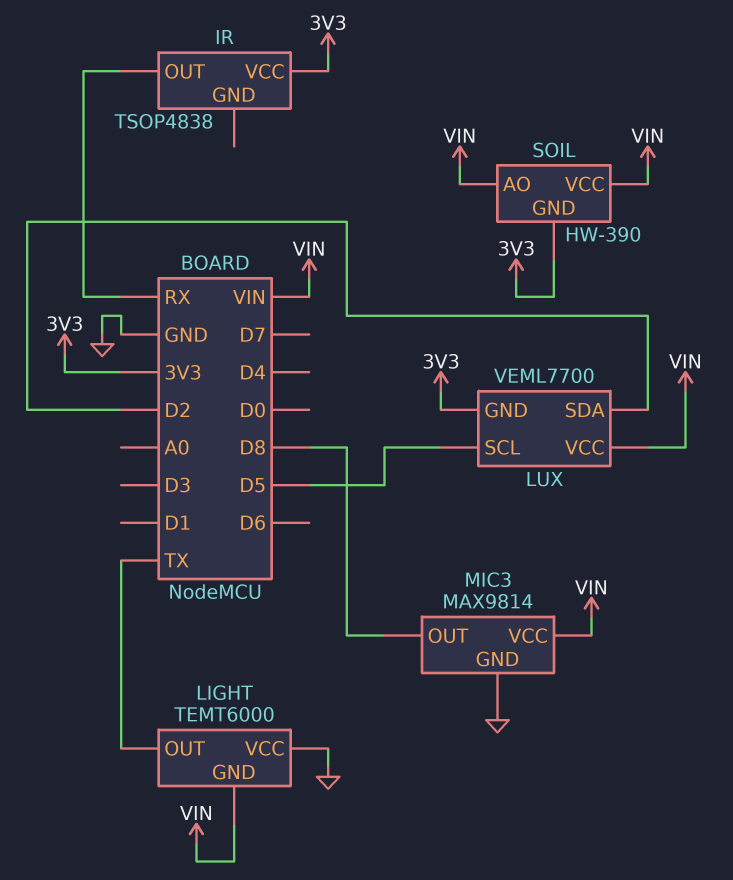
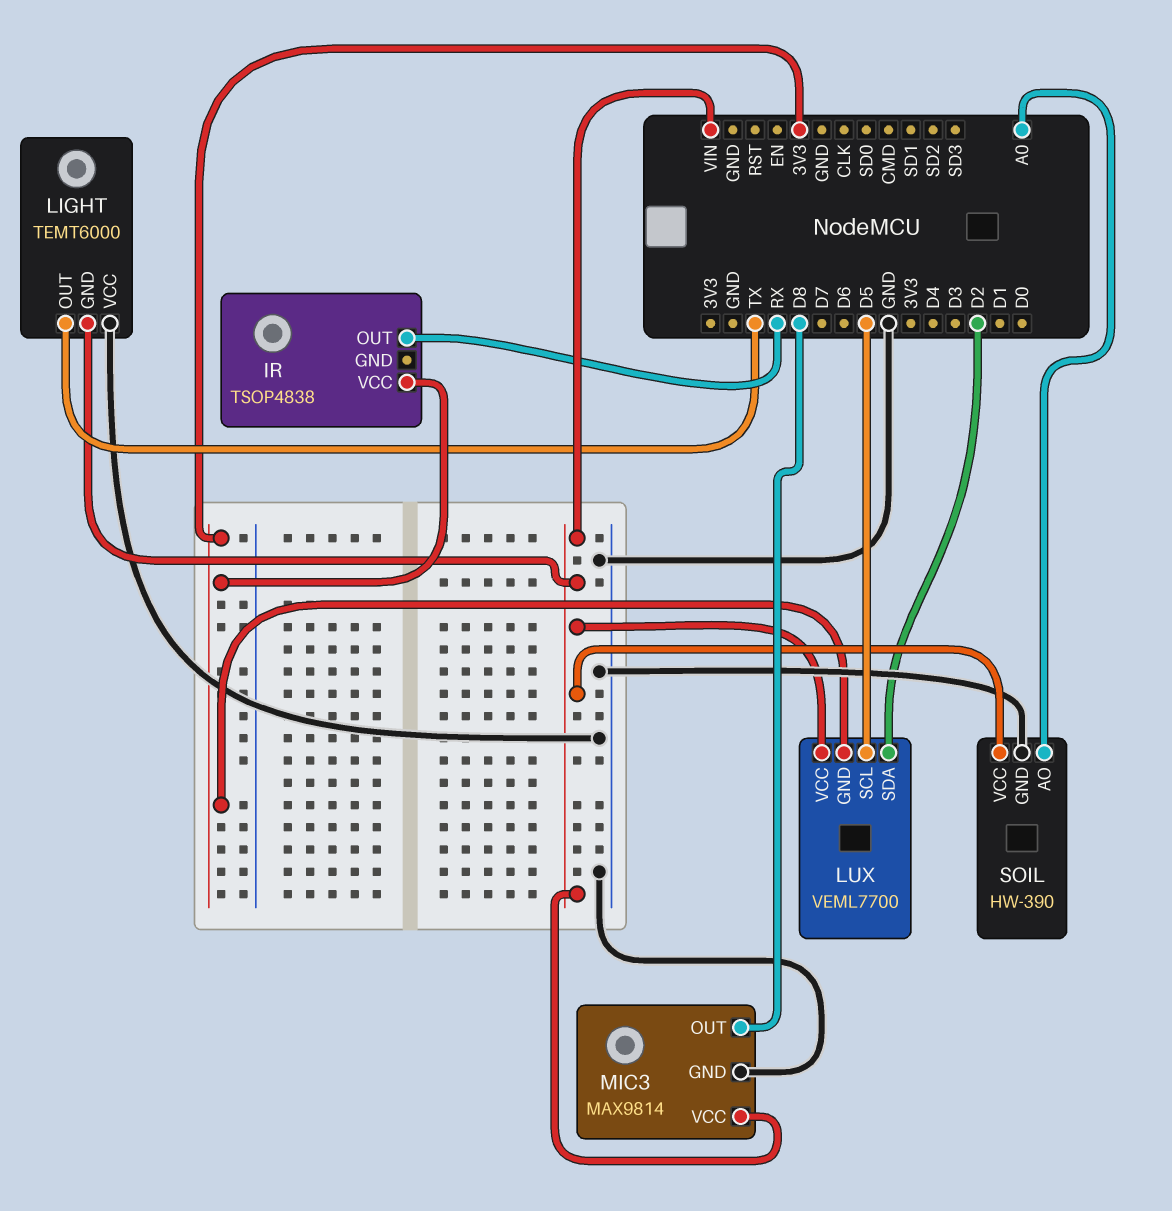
SOIL pin AO: VIN -> A0
SOIL pin GND: 3V3 -> GND

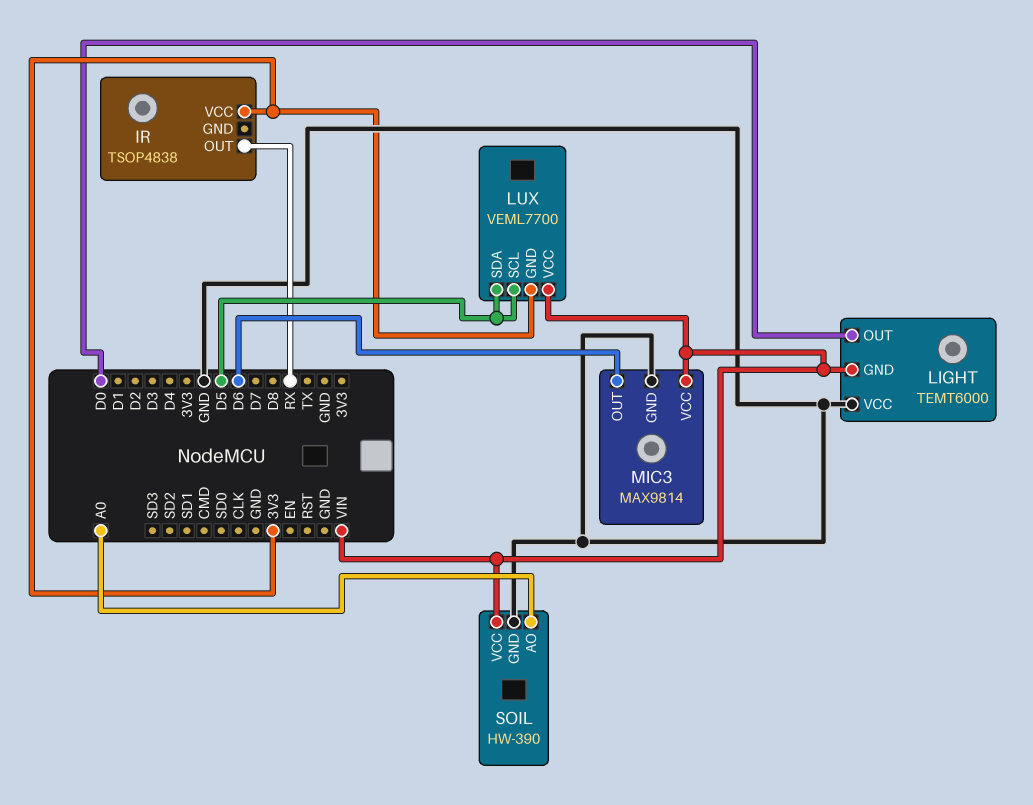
LIGHT pin OUT: TX -> D0
LUX pin SDA: D2 -> D5
MIC3 pin OUT: D8 -> D6

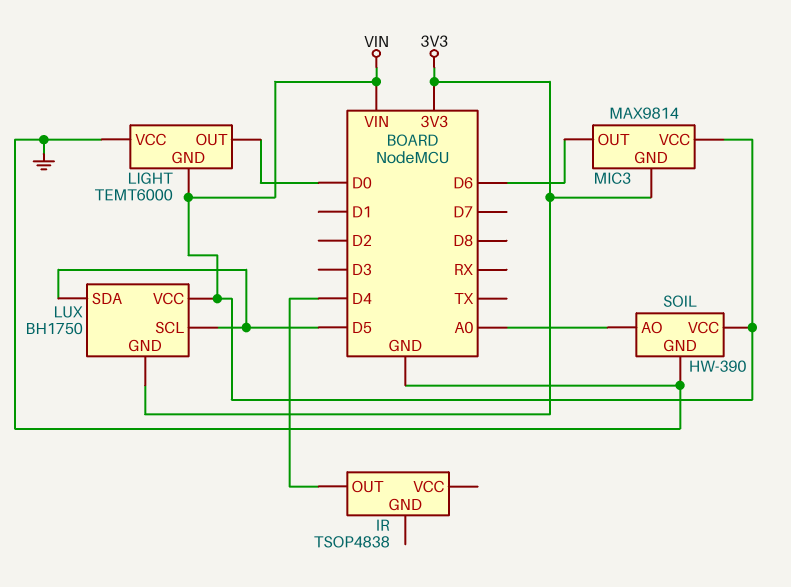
IR pin OUT: RX -> D4
IR pin VCC: 3V3 -> none
LUX: VEML7700 -> BH1750
MIC3 pin GND: GND -> 3V3

